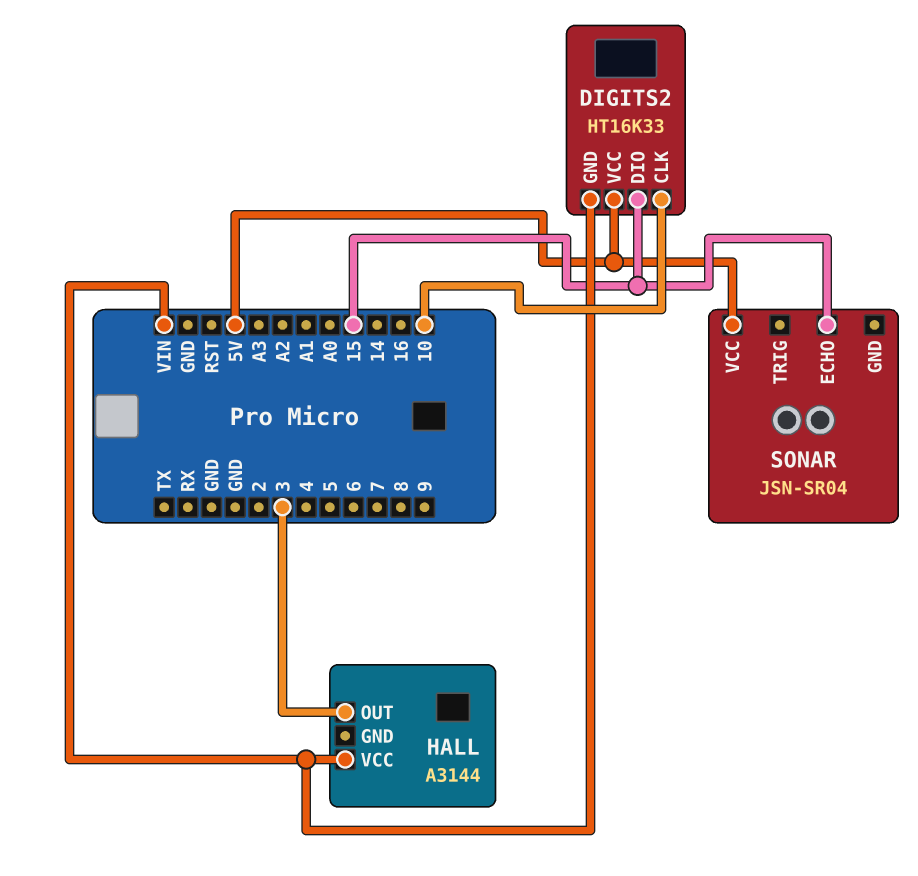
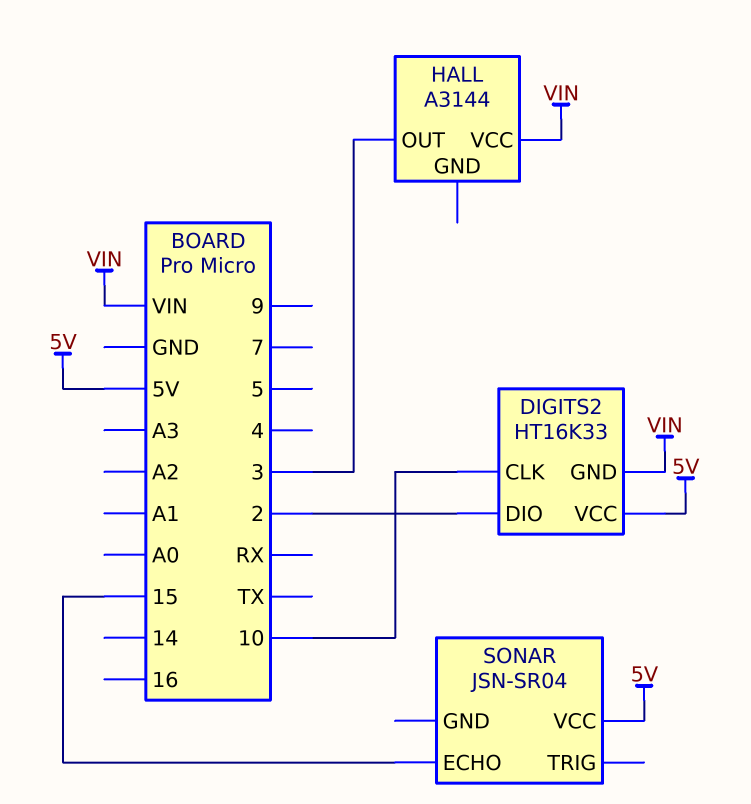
DIGITS2 pin DIO: 15 -> 2

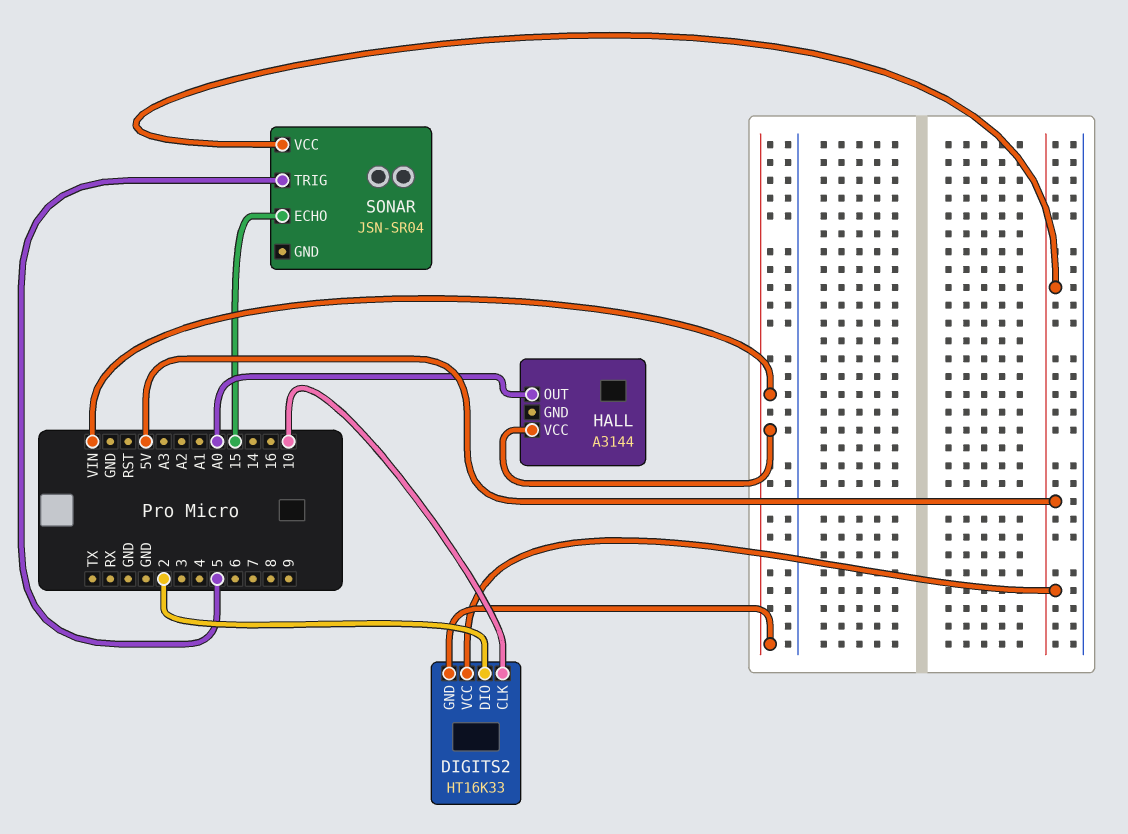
HALL pin OUT: 3 -> A0
SONAR pin TRIG: none -> 5

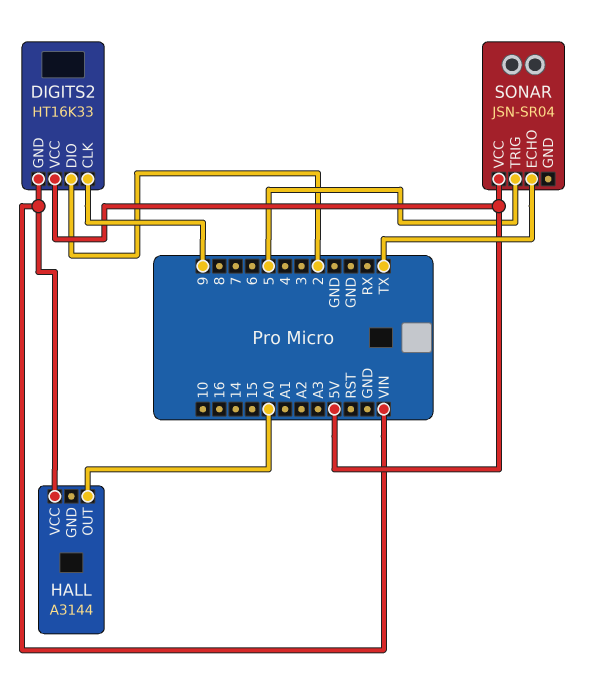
DIGITS2 pin CLK: 10 -> 9
SONAR pin ECHO: 15 -> TX

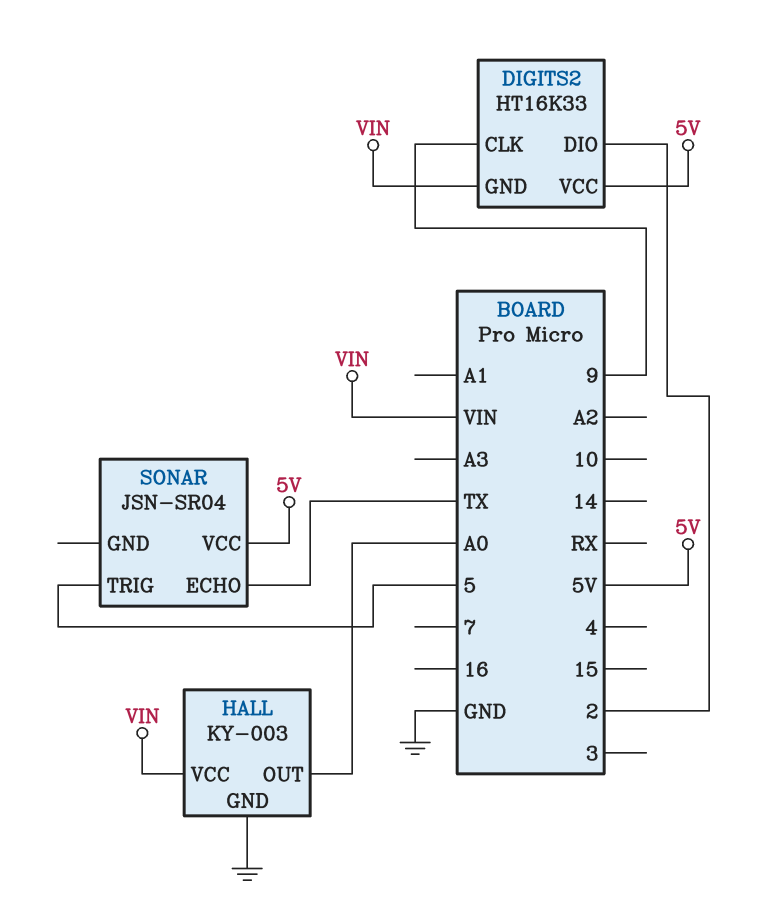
HALL: A3144 -> KY-003
HALL pin GND: none -> GND

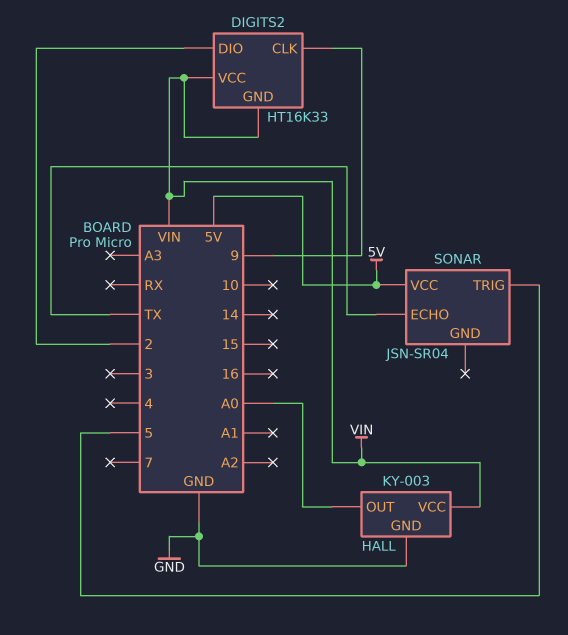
DIGITS2 pin VCC: 5V -> VIN

